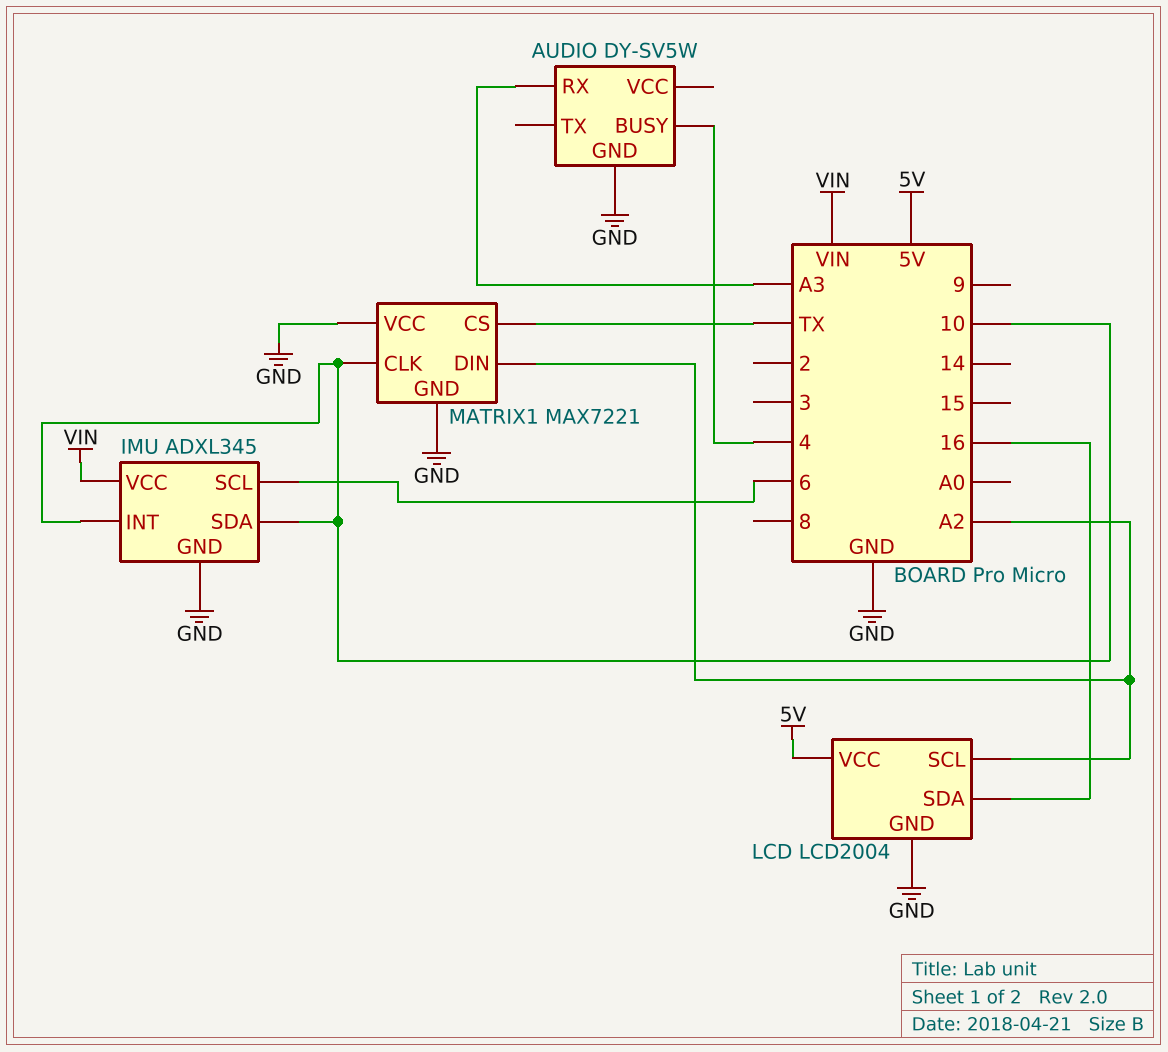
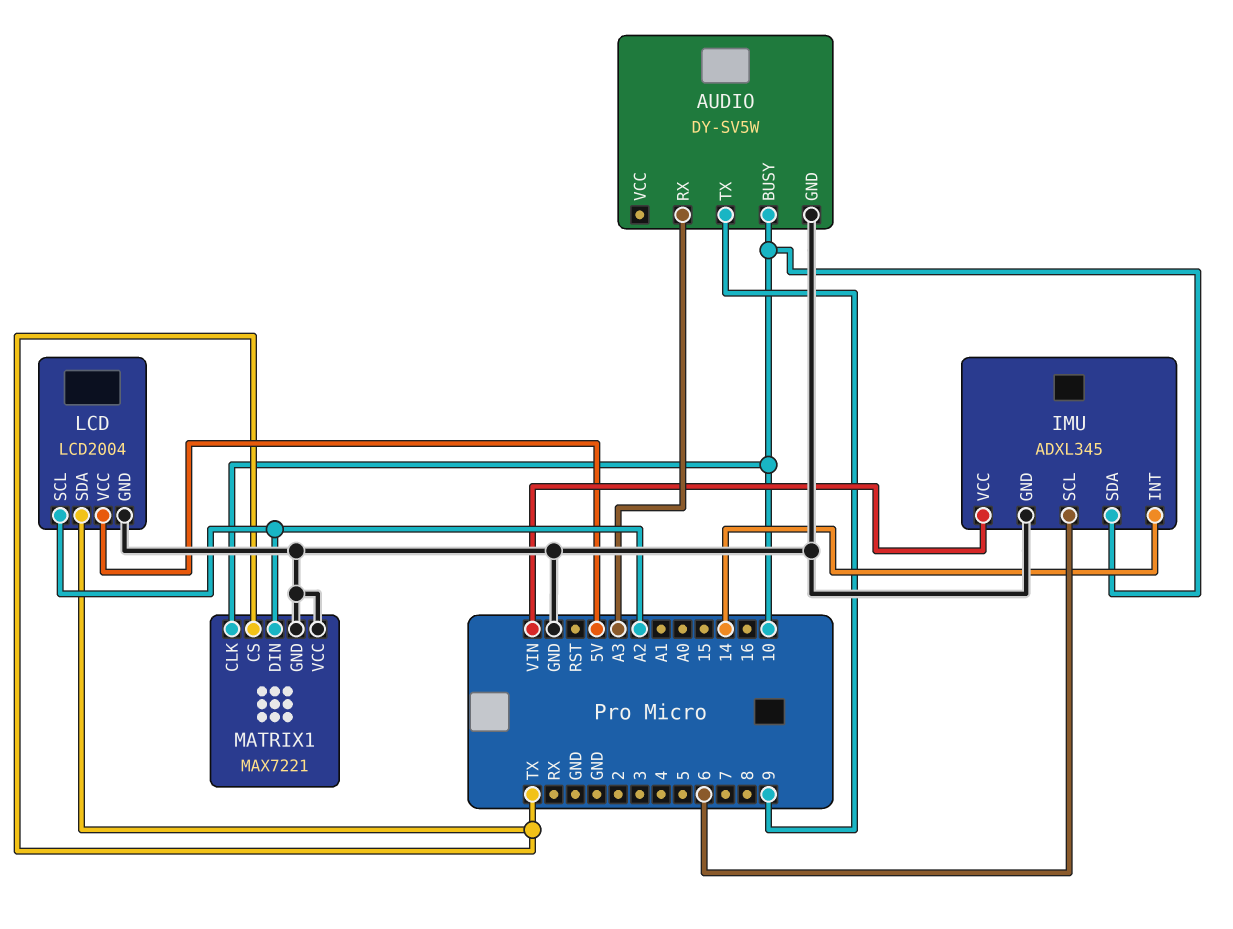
AUDIO pin BUSY: 4 -> 10
AUDIO pin TX: none -> 9
IMU pin INT: 10 -> 14
LCD pin SDA: 16 -> TX

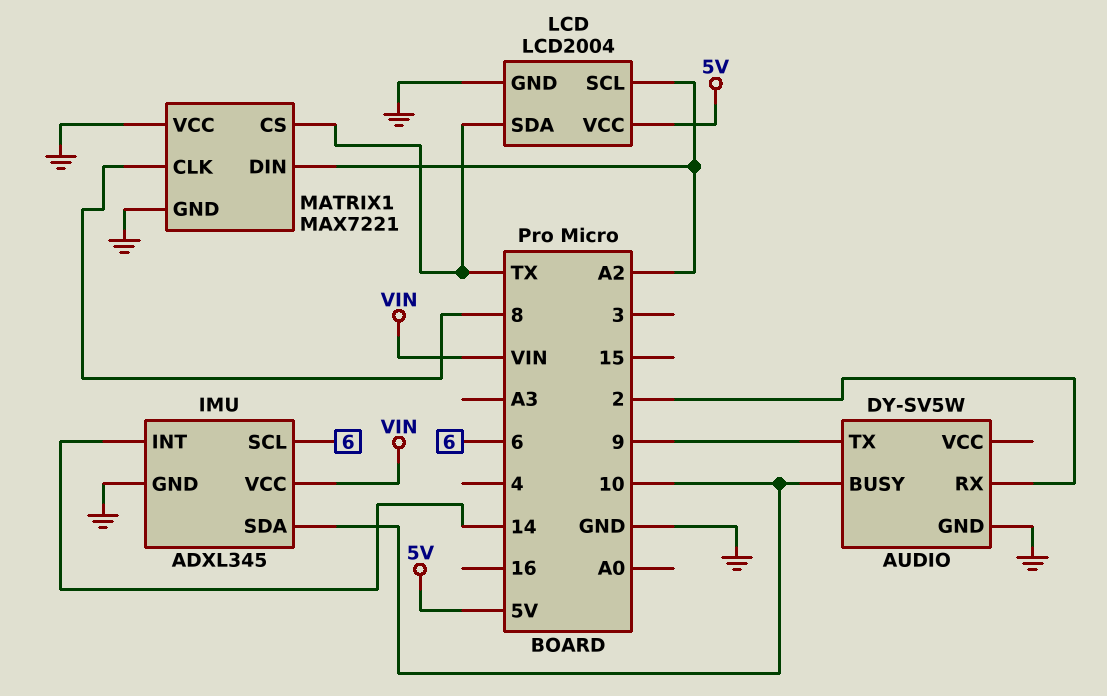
AUDIO pin RX: A3 -> 2
MATRIX1 pin CLK: 10 -> 8

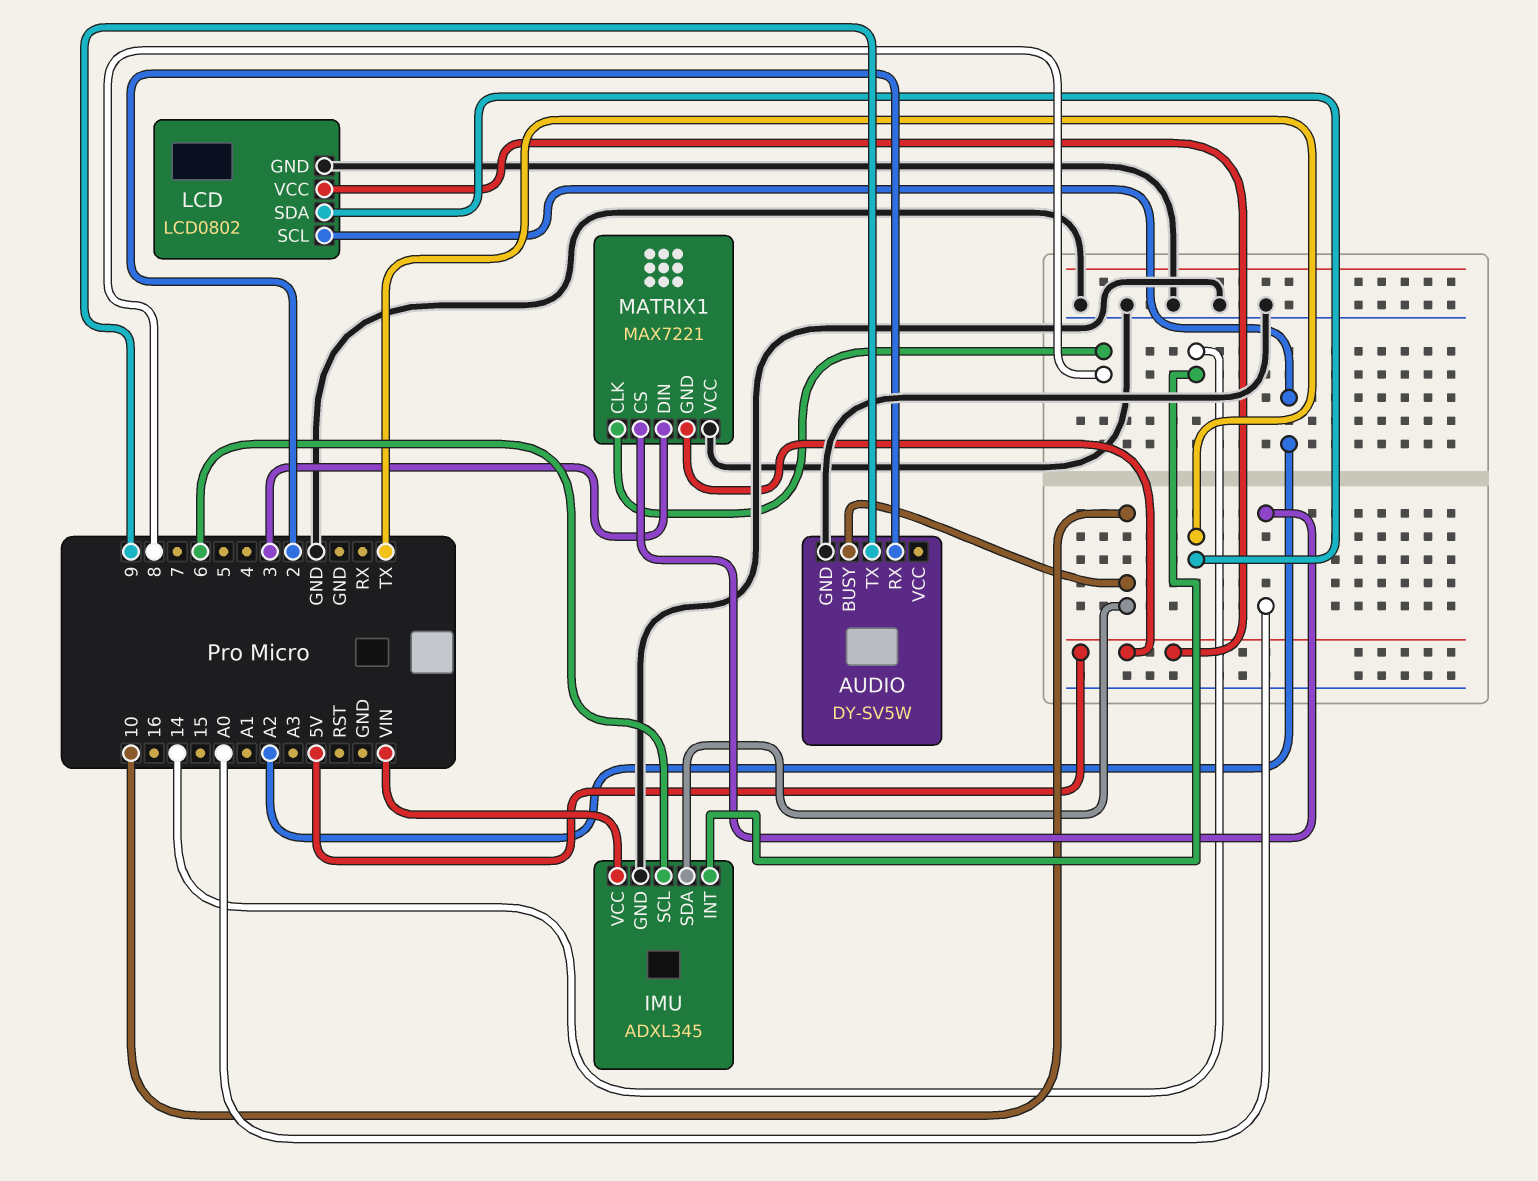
LCD: LCD2004 -> LCD0802
MATRIX1 pin CS: TX -> A0
MATRIX1 pin DIN: A2 -> 3
MATRIX1 pin GND: GND -> 5V

